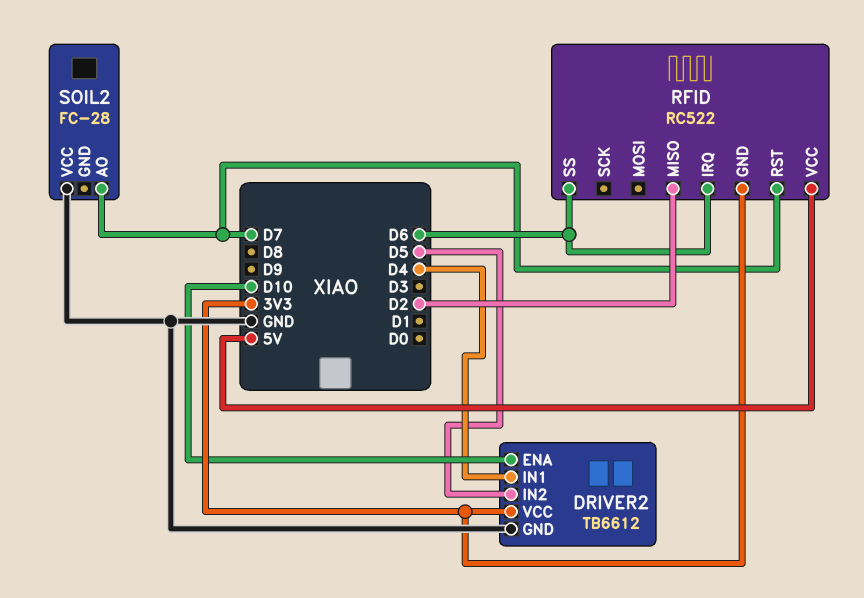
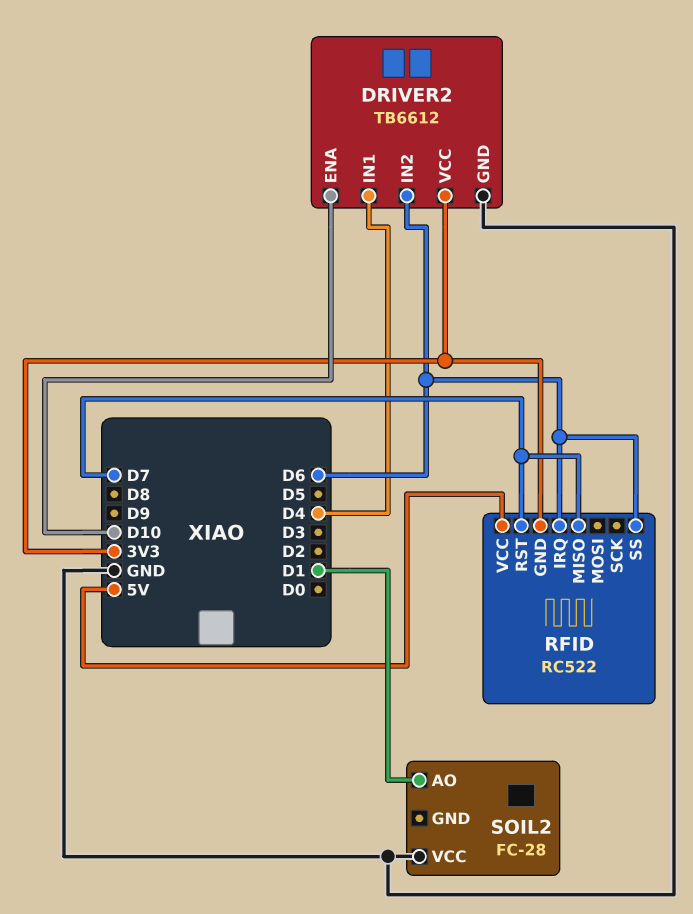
DRIVER2 pin IN2: D5 -> D6
RFID pin MISO: D2 -> D7
SOIL2 pin AO: D7 -> D1

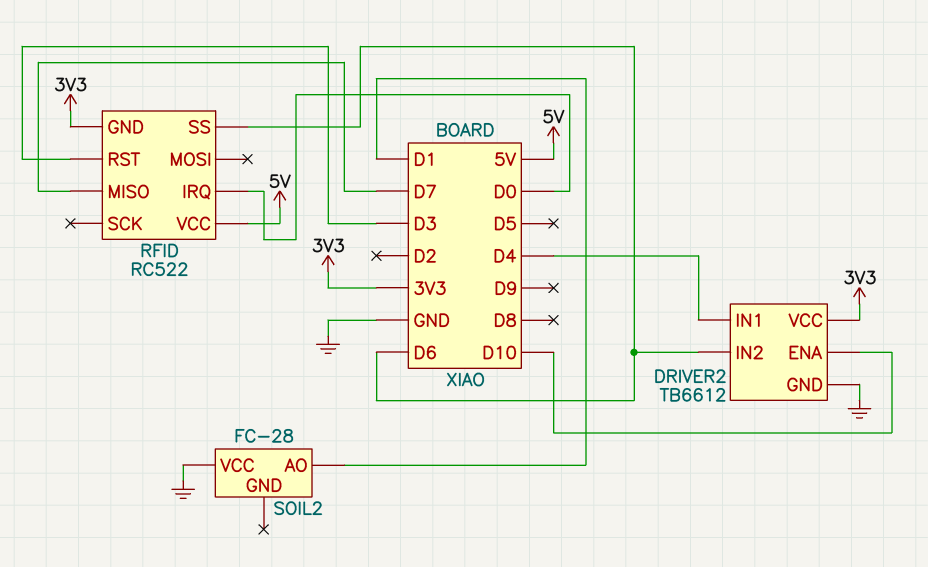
RFID pin IRQ: D6 -> D0
RFID pin RST: D7 -> D3

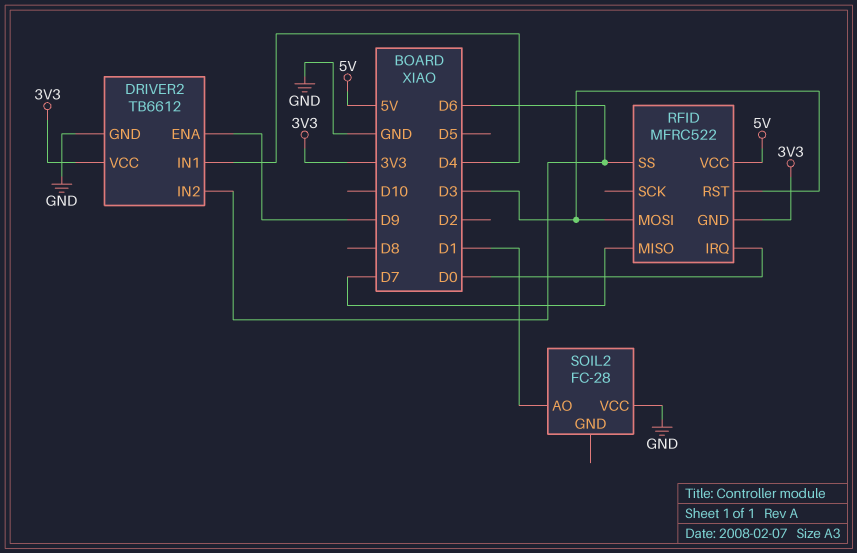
DRIVER2 pin ENA: D10 -> D9
RFID: RC522 -> MFRC522
RFID pin MOSI: none -> D3

